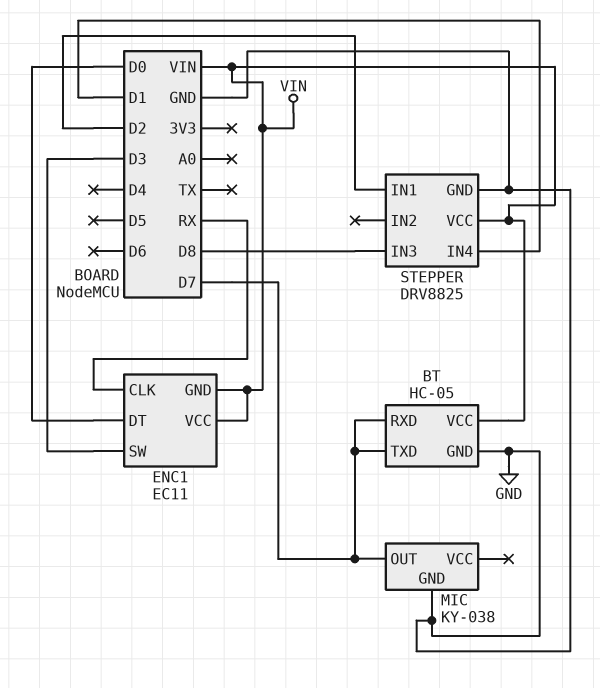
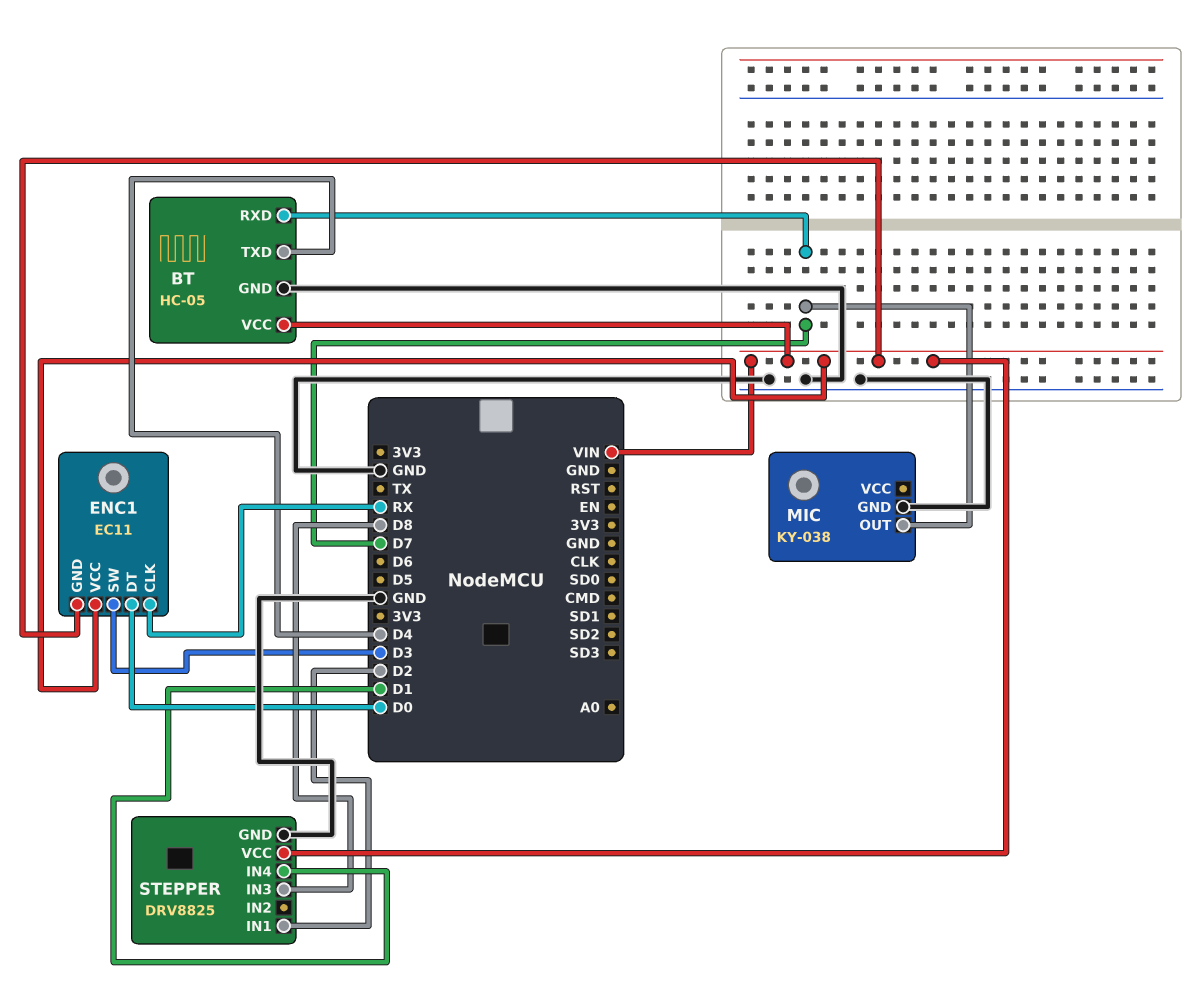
BT pin TXD: D7 -> D4

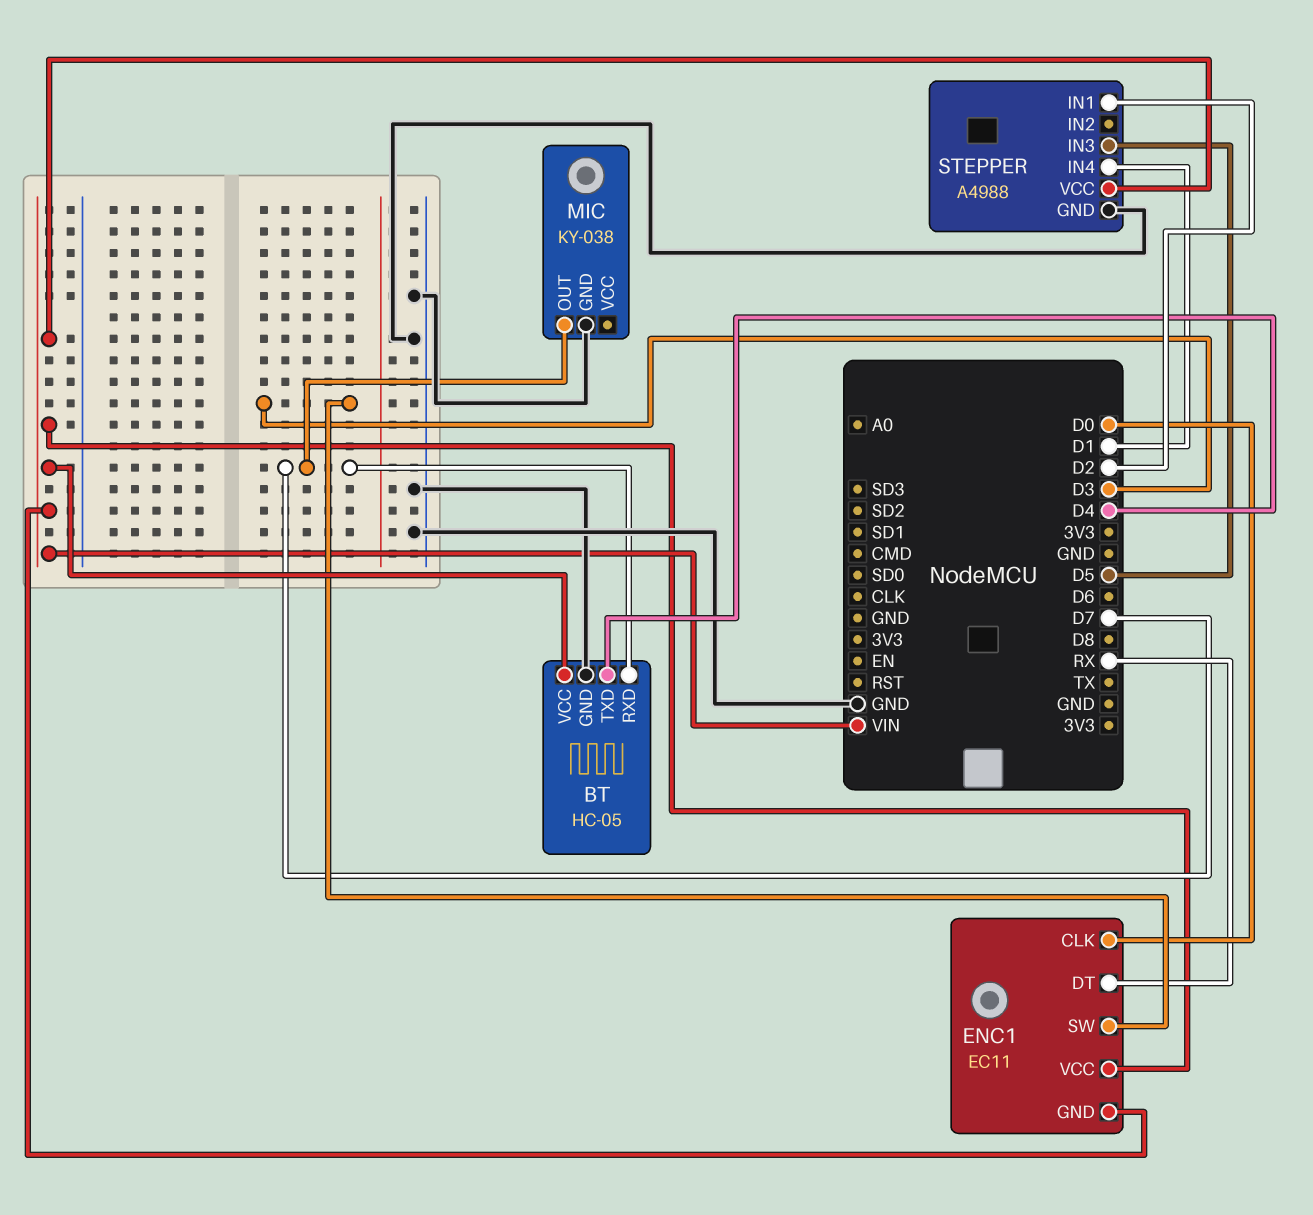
ENC1 pin CLK: RX -> D0
ENC1 pin DT: D0 -> RX
STEPPER: DRV8825 -> A4988
STEPPER pin IN3: D8 -> D5

